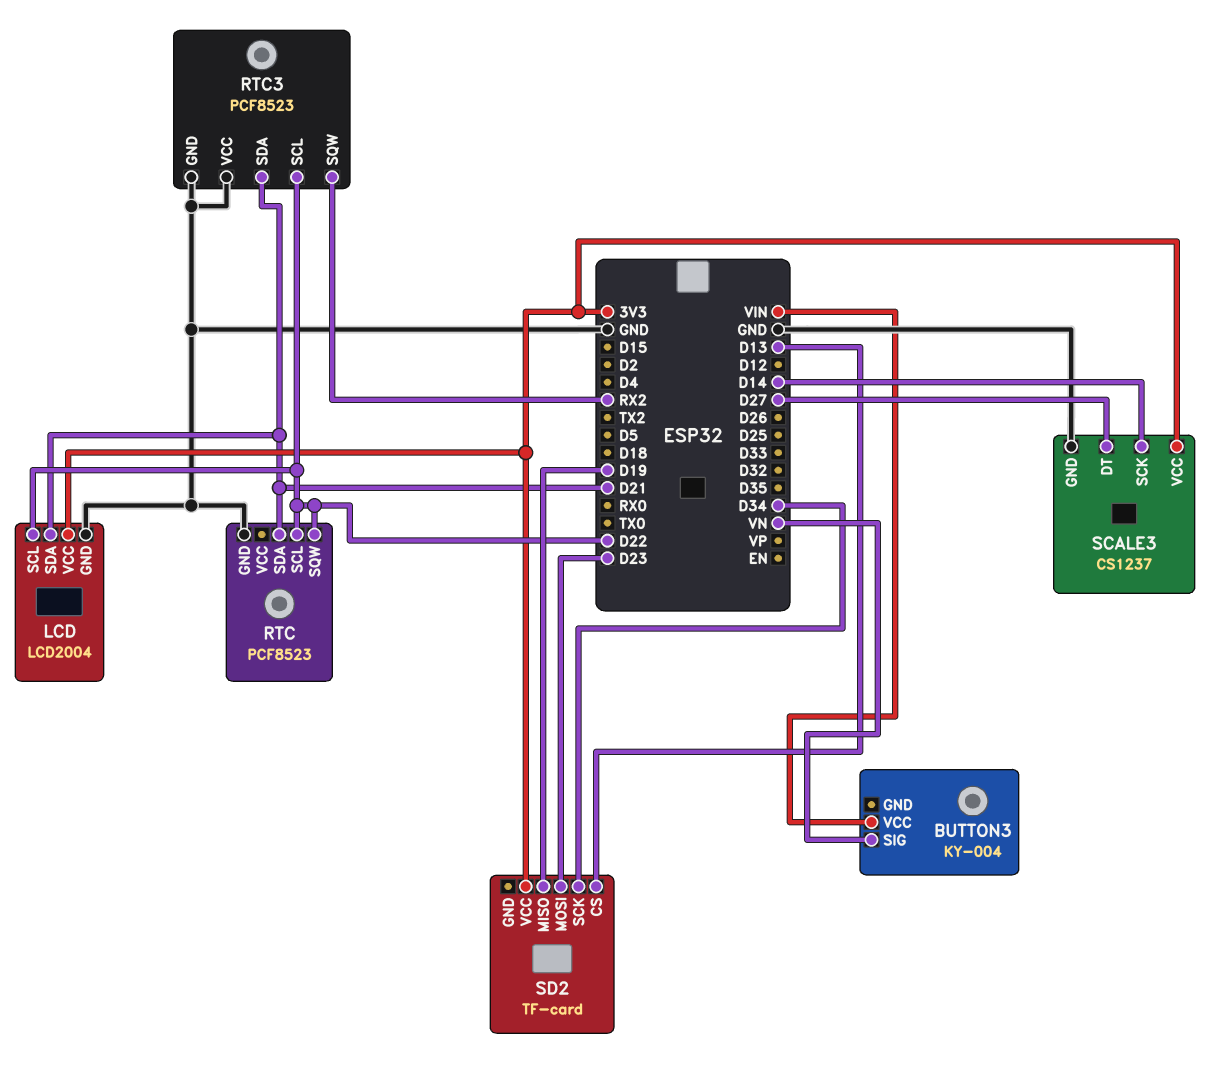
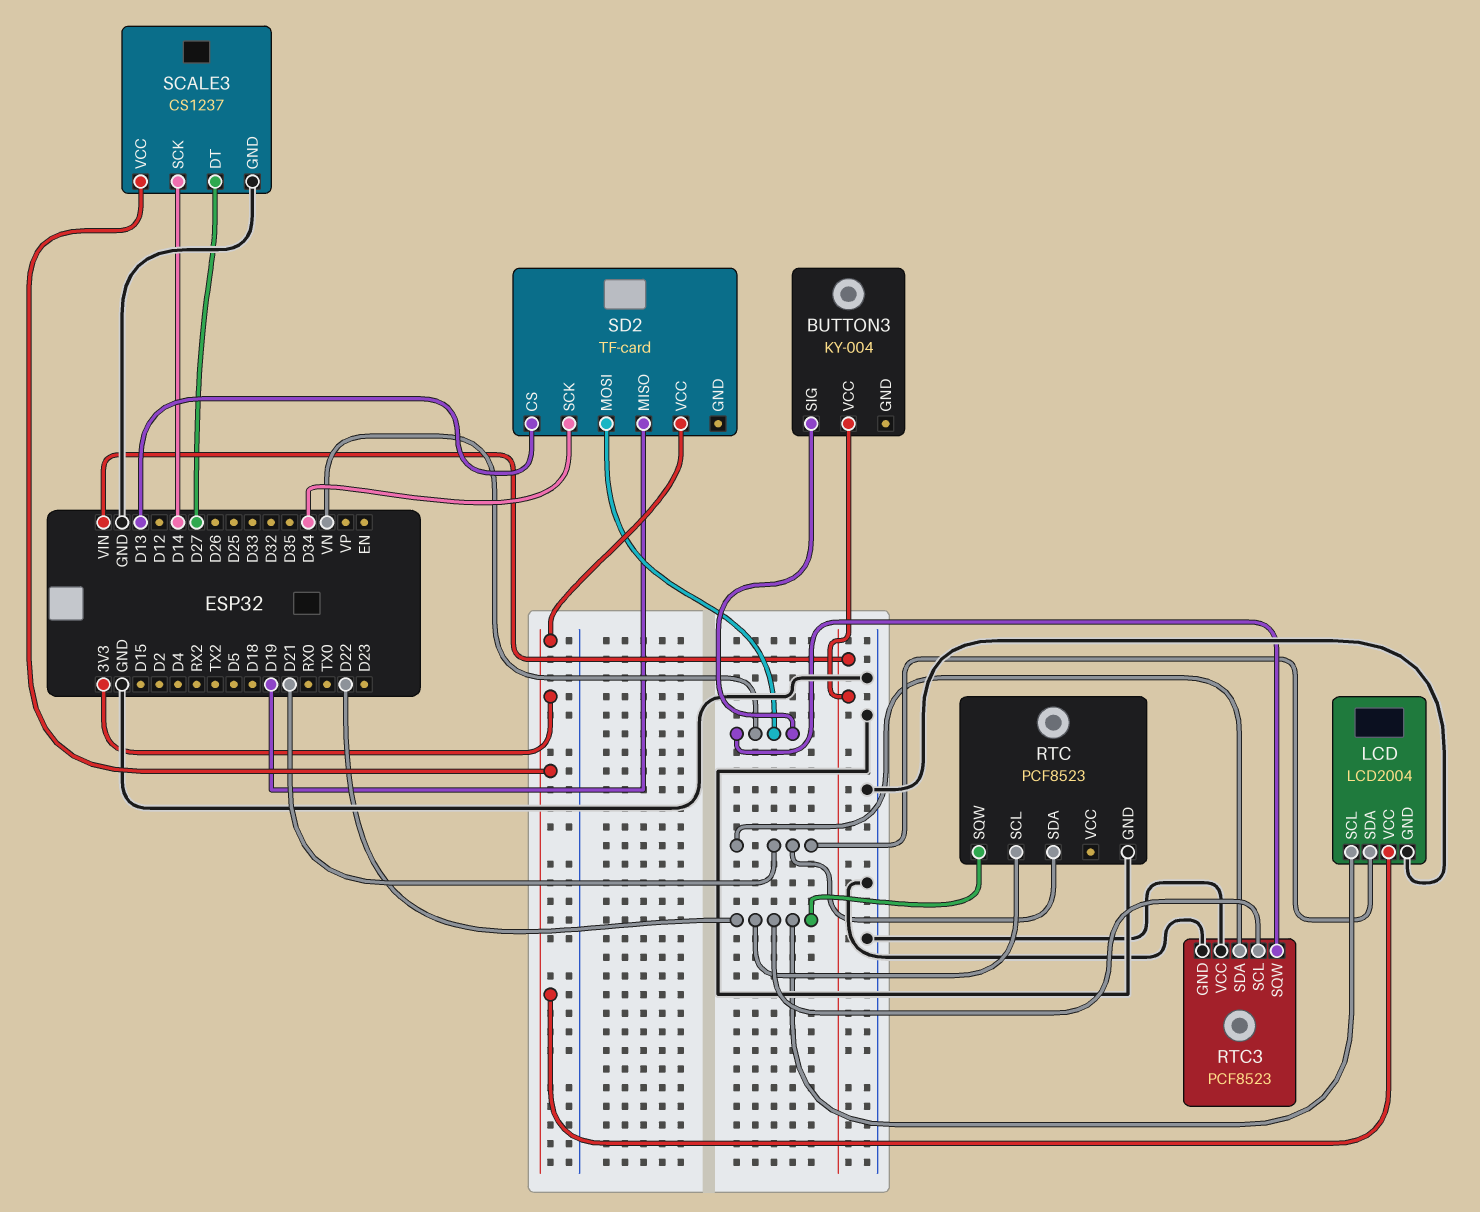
RTC3 pin SQW: RX2 -> VN
SD2 pin MOSI: D23 -> VN

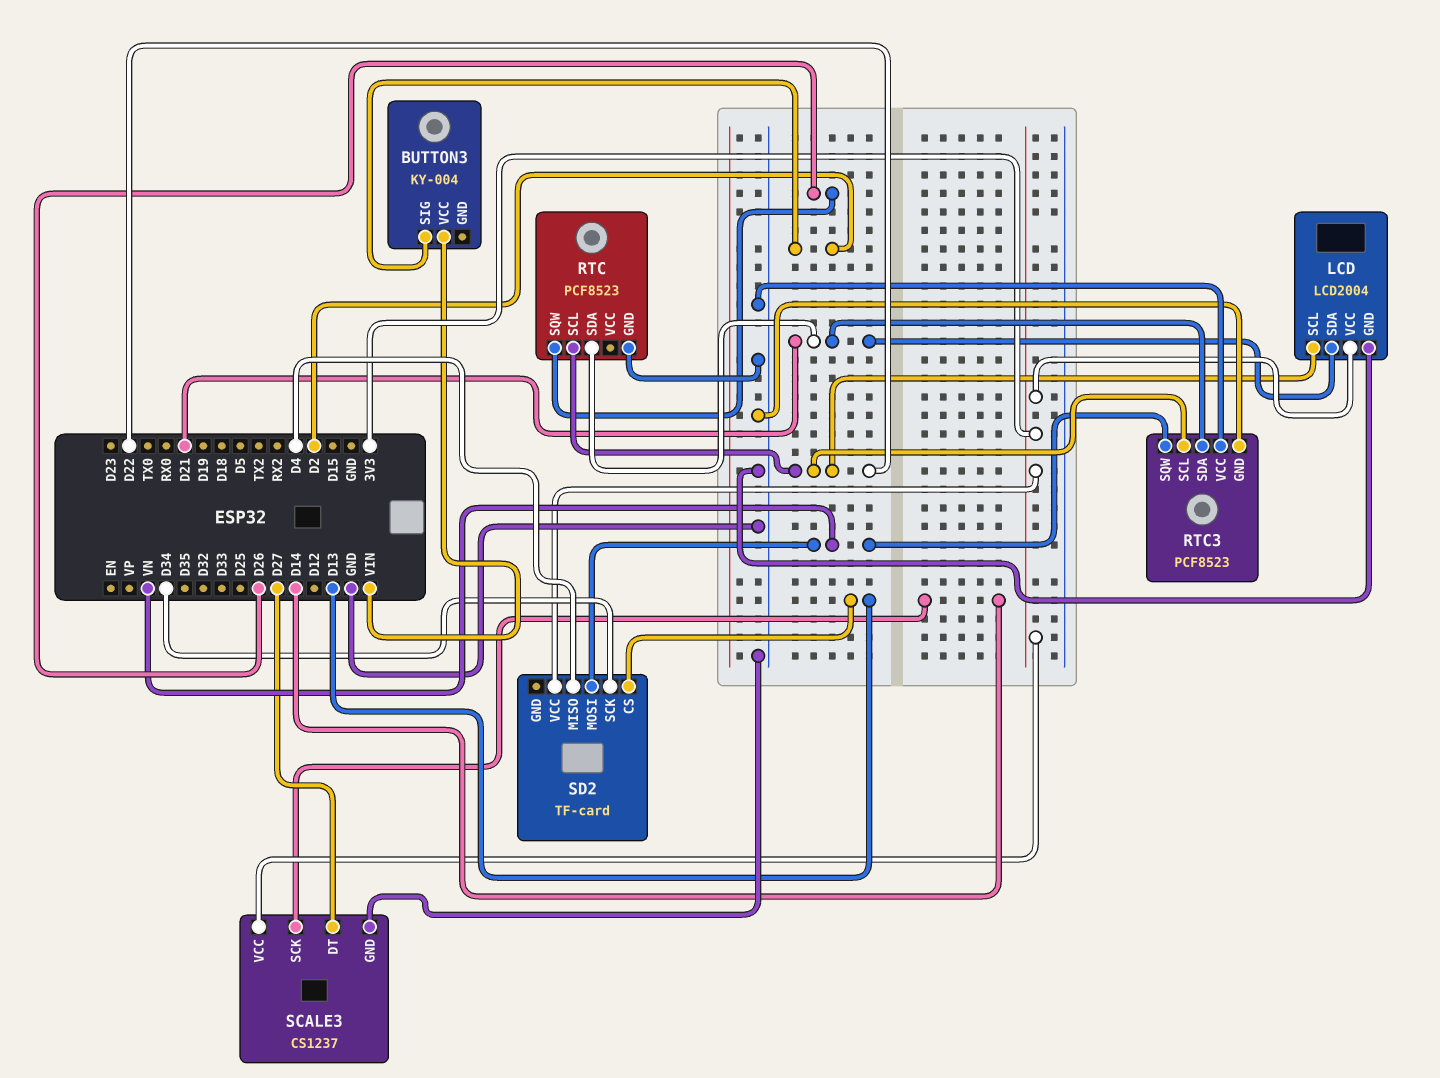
BUTTON3 pin SIG: VN -> D2
RTC pin SQW: D22 -> D26
SD2 pin MISO: D19 -> D4

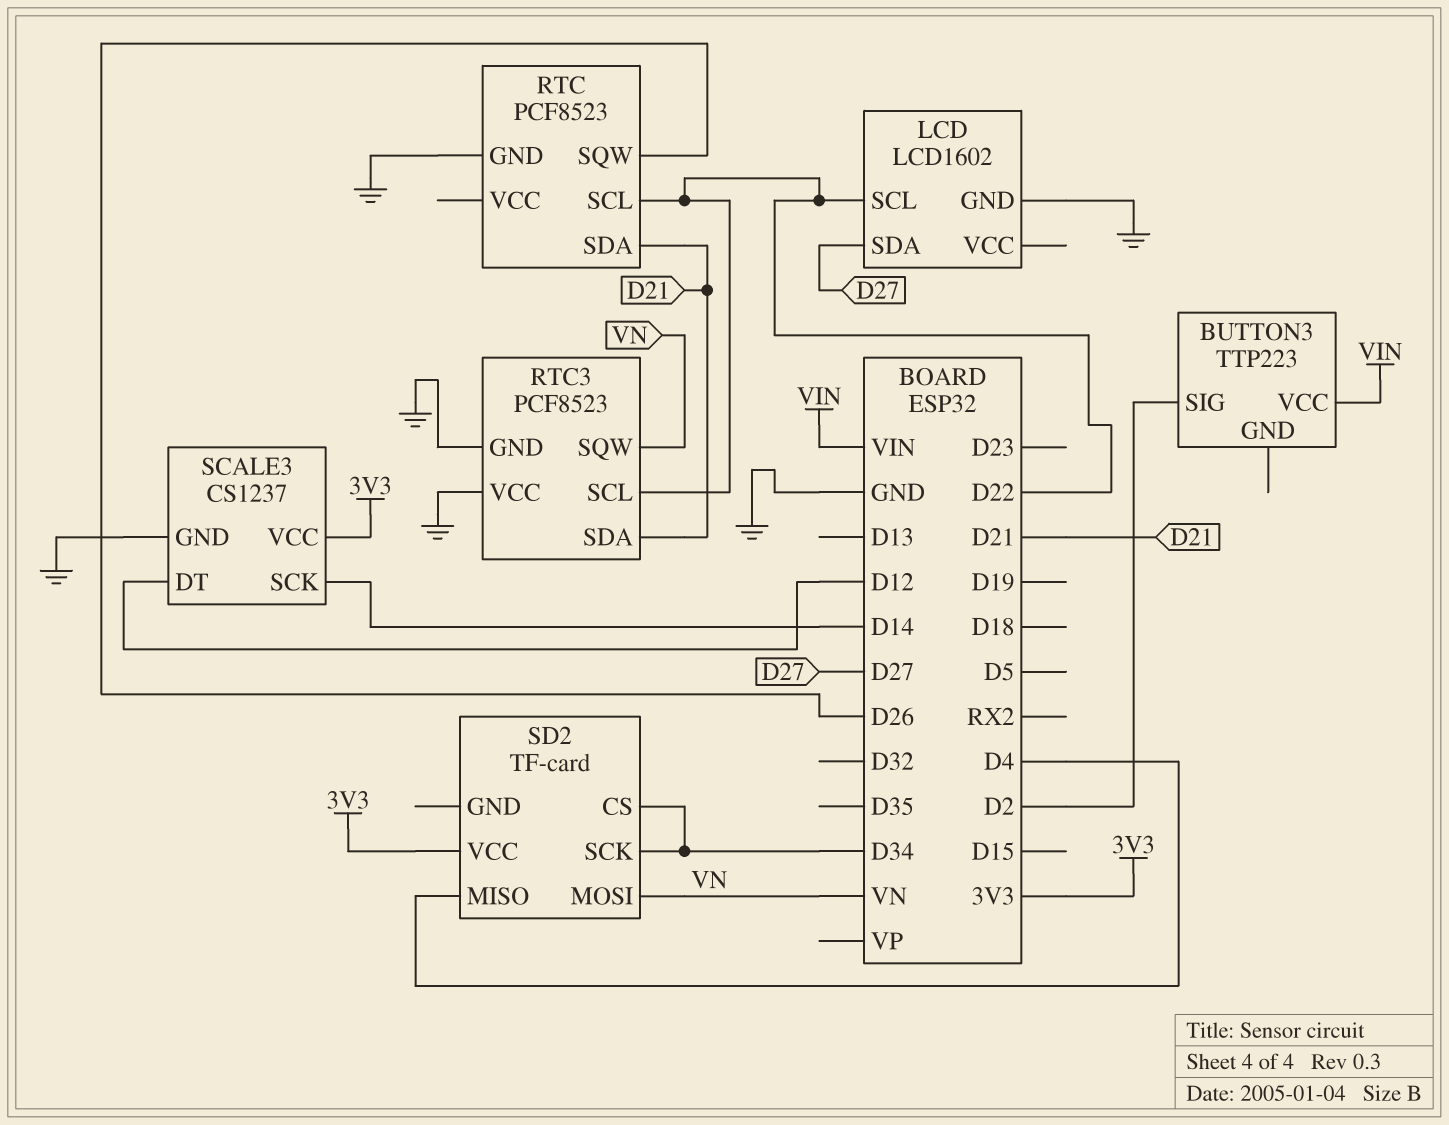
BUTTON3: KY-004 -> TTP223
LCD: LCD2004 -> LCD1602
LCD pin SDA: D21 -> D27
LCD pin VCC: 3V3 -> none
SCALE3 pin DT: D27 -> D12
SD2 pin CS: D13 -> D34

